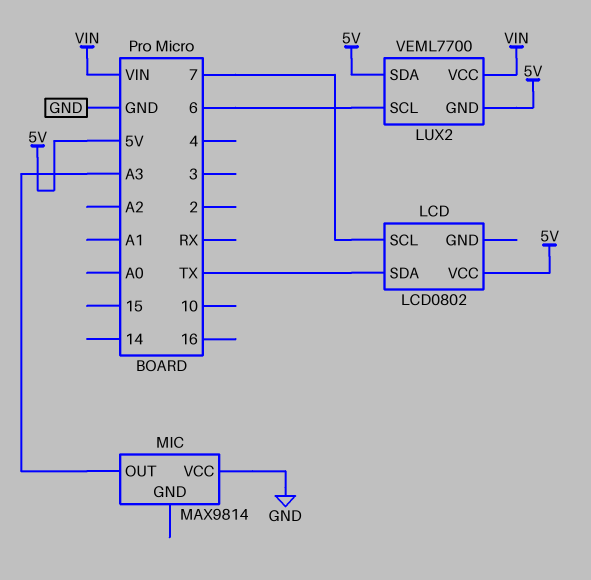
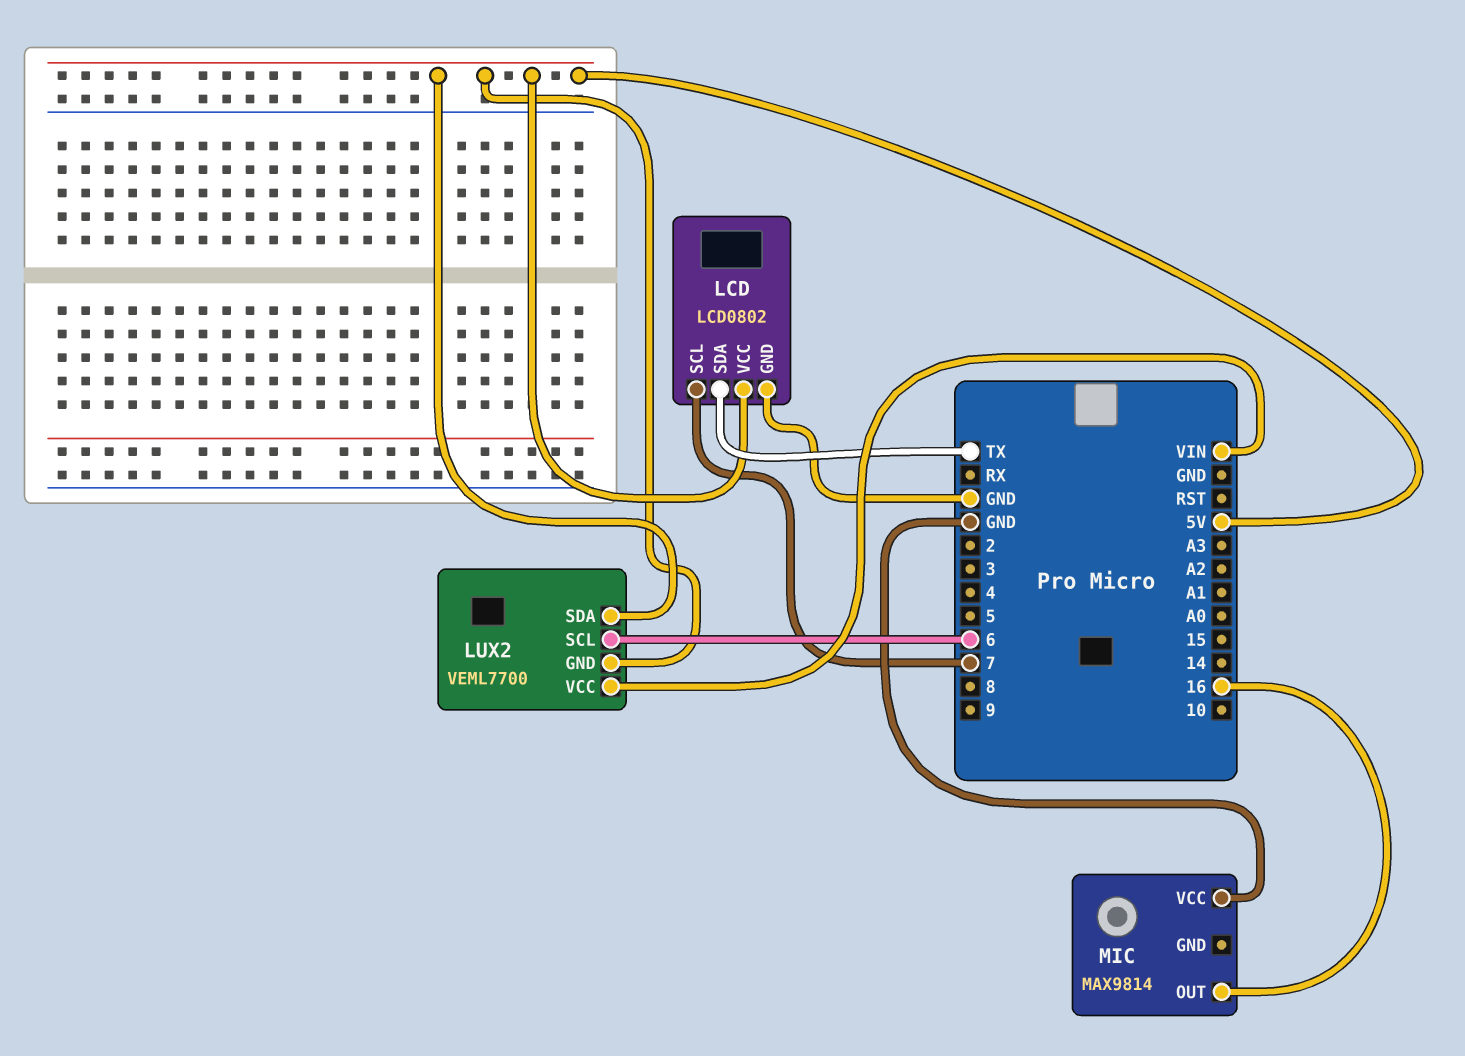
LCD pin GND: none -> GND
MIC pin OUT: A3 -> 16

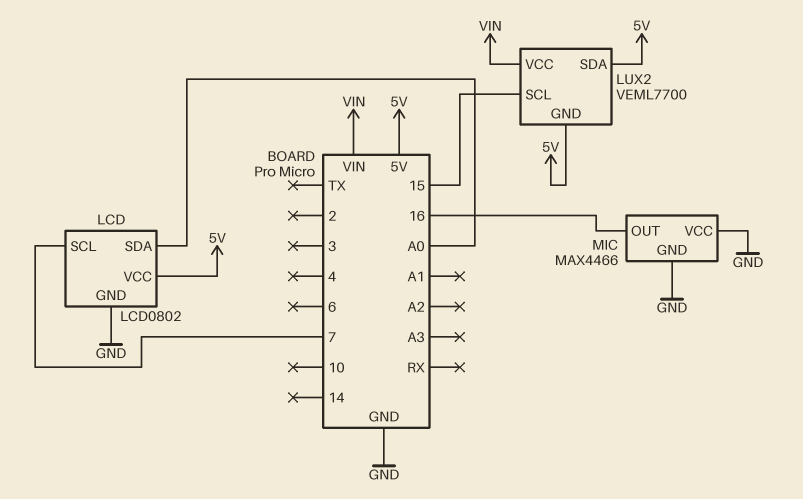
LCD pin SDA: TX -> A0
LUX2 pin SCL: 6 -> 15
MIC: MAX9814 -> MAX4466
MIC pin GND: none -> GND

